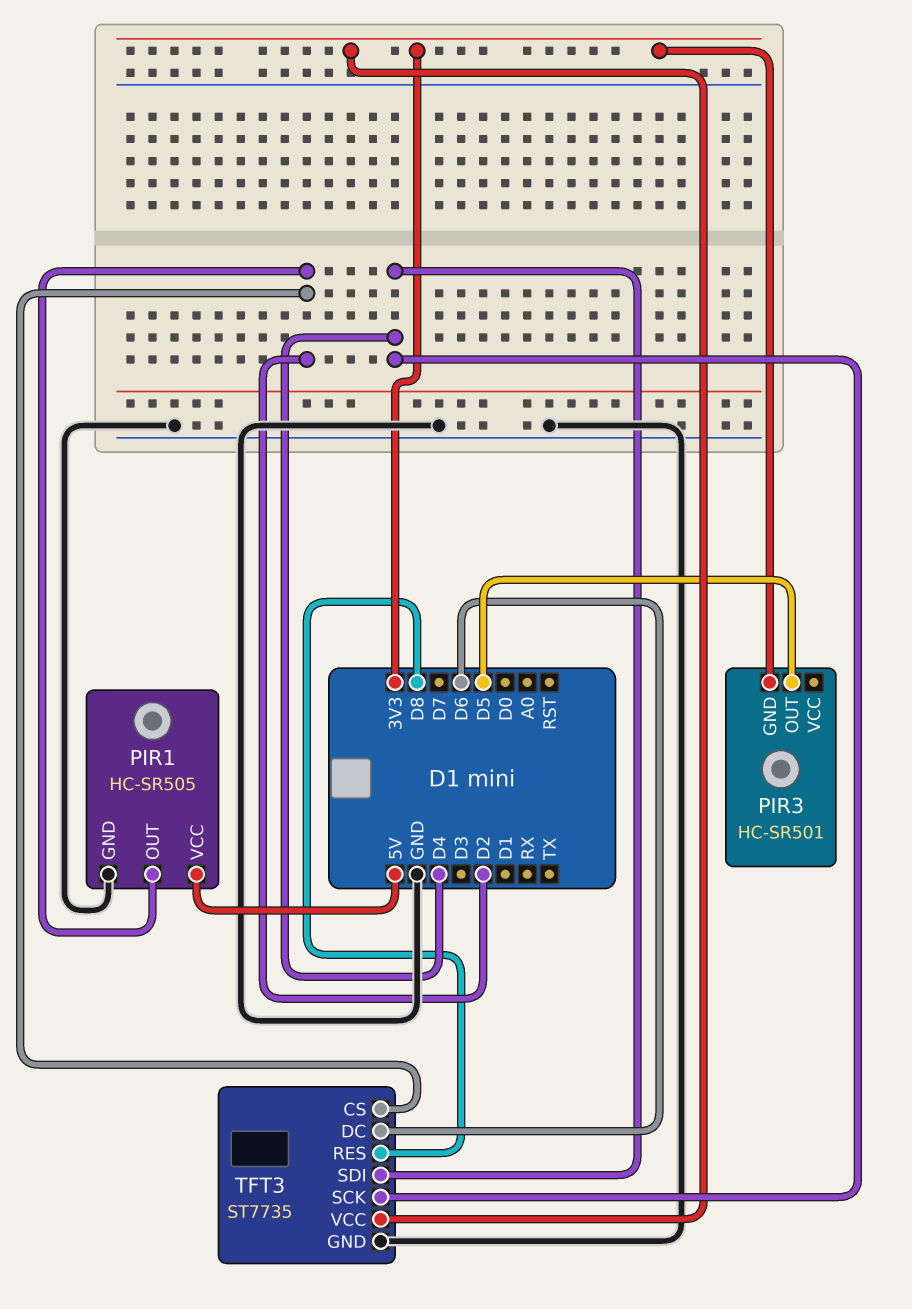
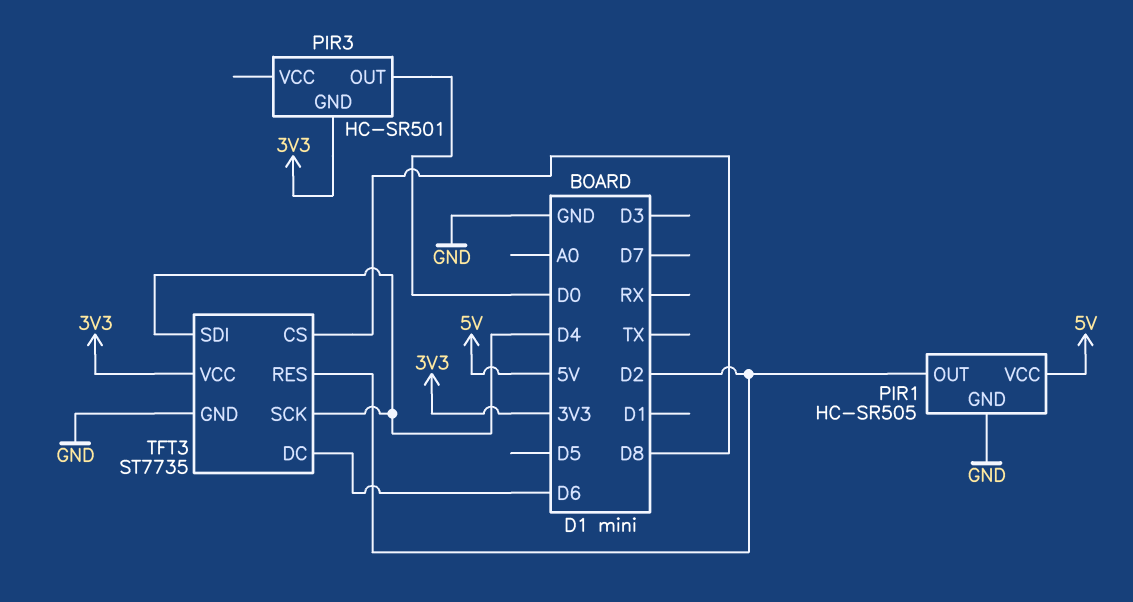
PIR3 pin OUT: D5 -> D0
TFT3 pin CS: D2 -> D8
TFT3 pin RES: D8 -> D2

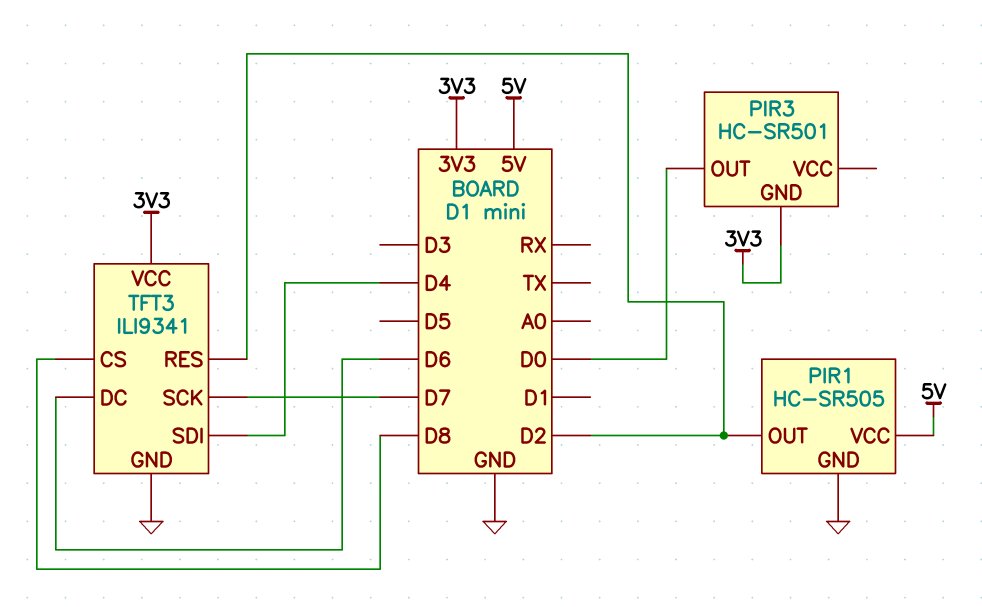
TFT3: ST7735 -> ILI9341
TFT3 pin SCK: D4 -> D7

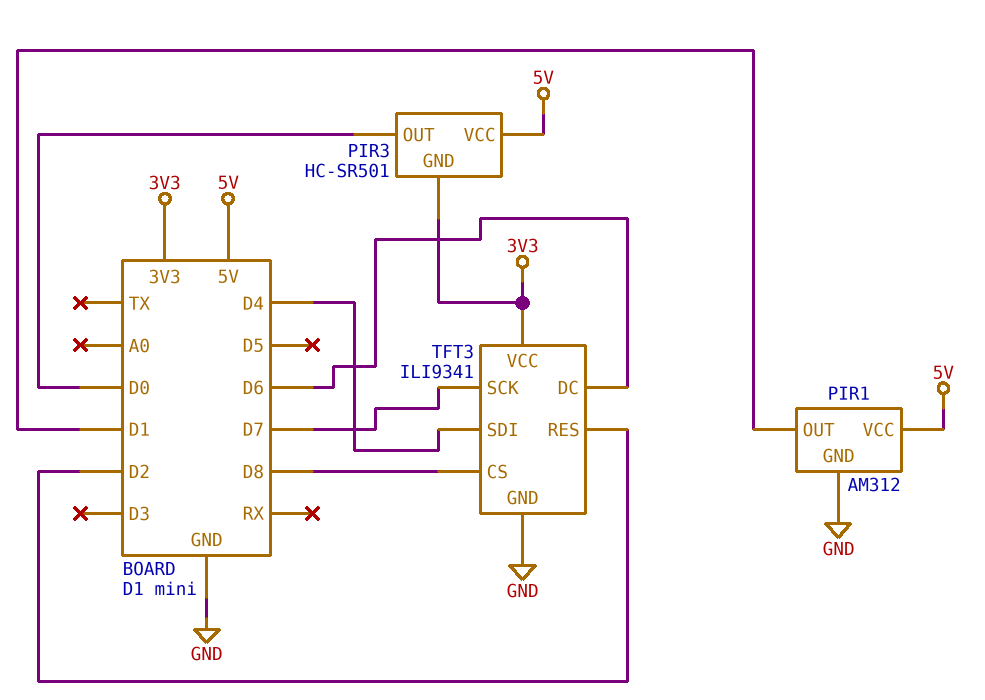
PIR1: HC-SR505 -> AM312
PIR1 pin OUT: D2 -> D1
PIR3 pin VCC: none -> 5V

